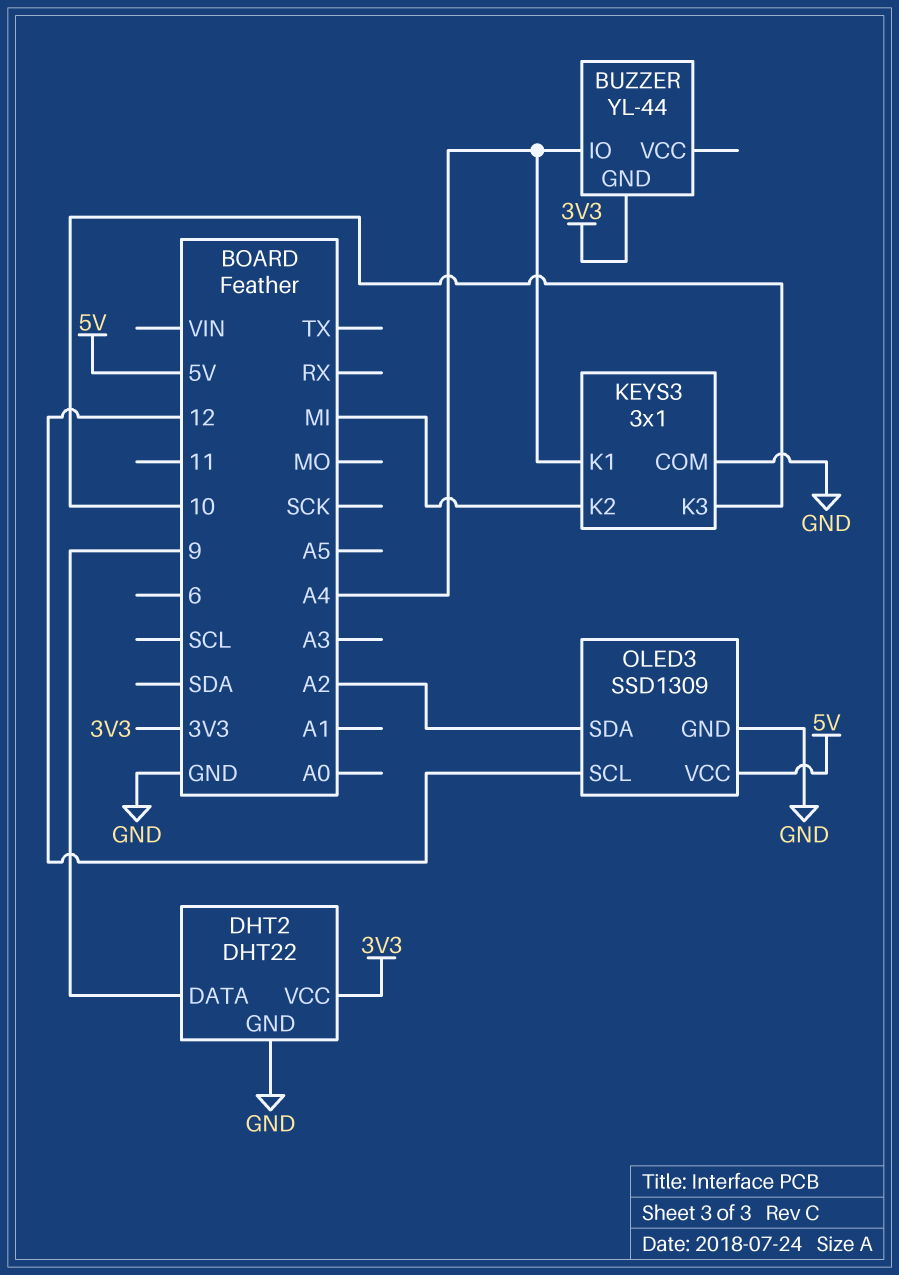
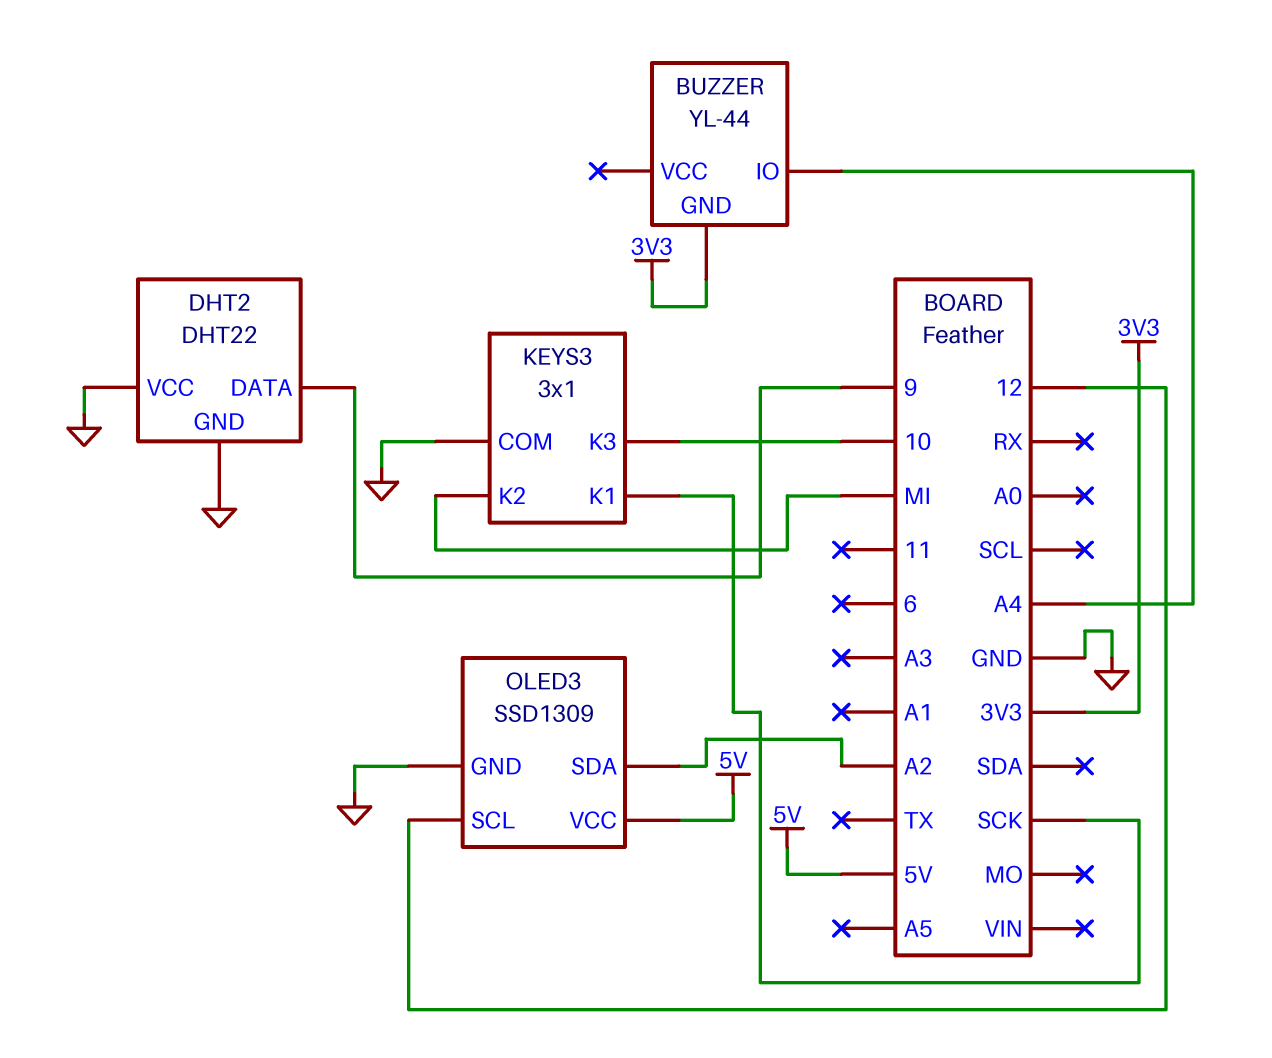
DHT2 pin VCC: 3V3 -> GND
KEYS3 pin K1: A4 -> SCK

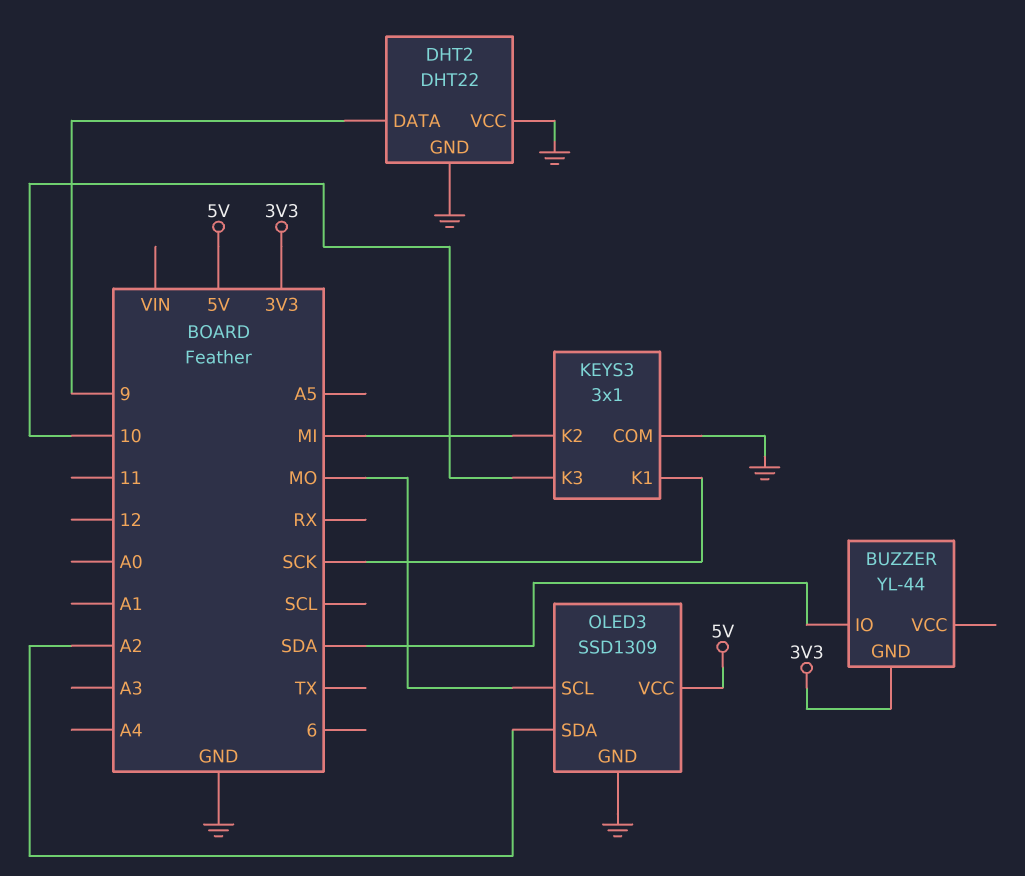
BUZZER pin IO: A4 -> SDA
OLED3 pin SCL: 12 -> MO

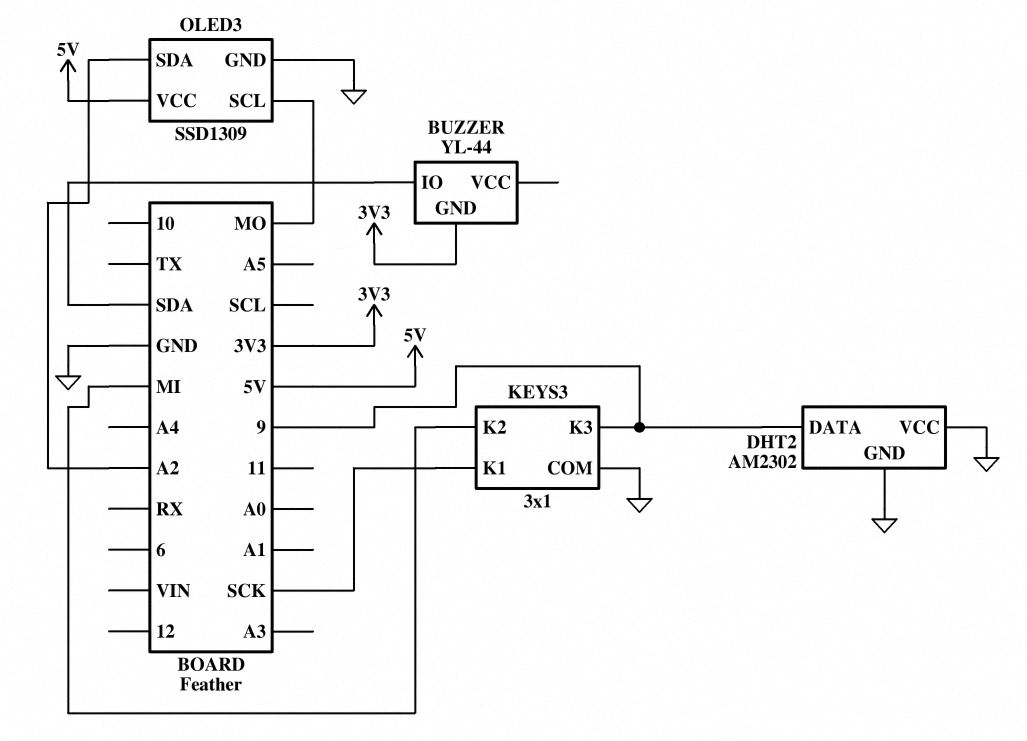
DHT2: DHT22 -> AM2302
KEYS3 pin K3: 10 -> 9

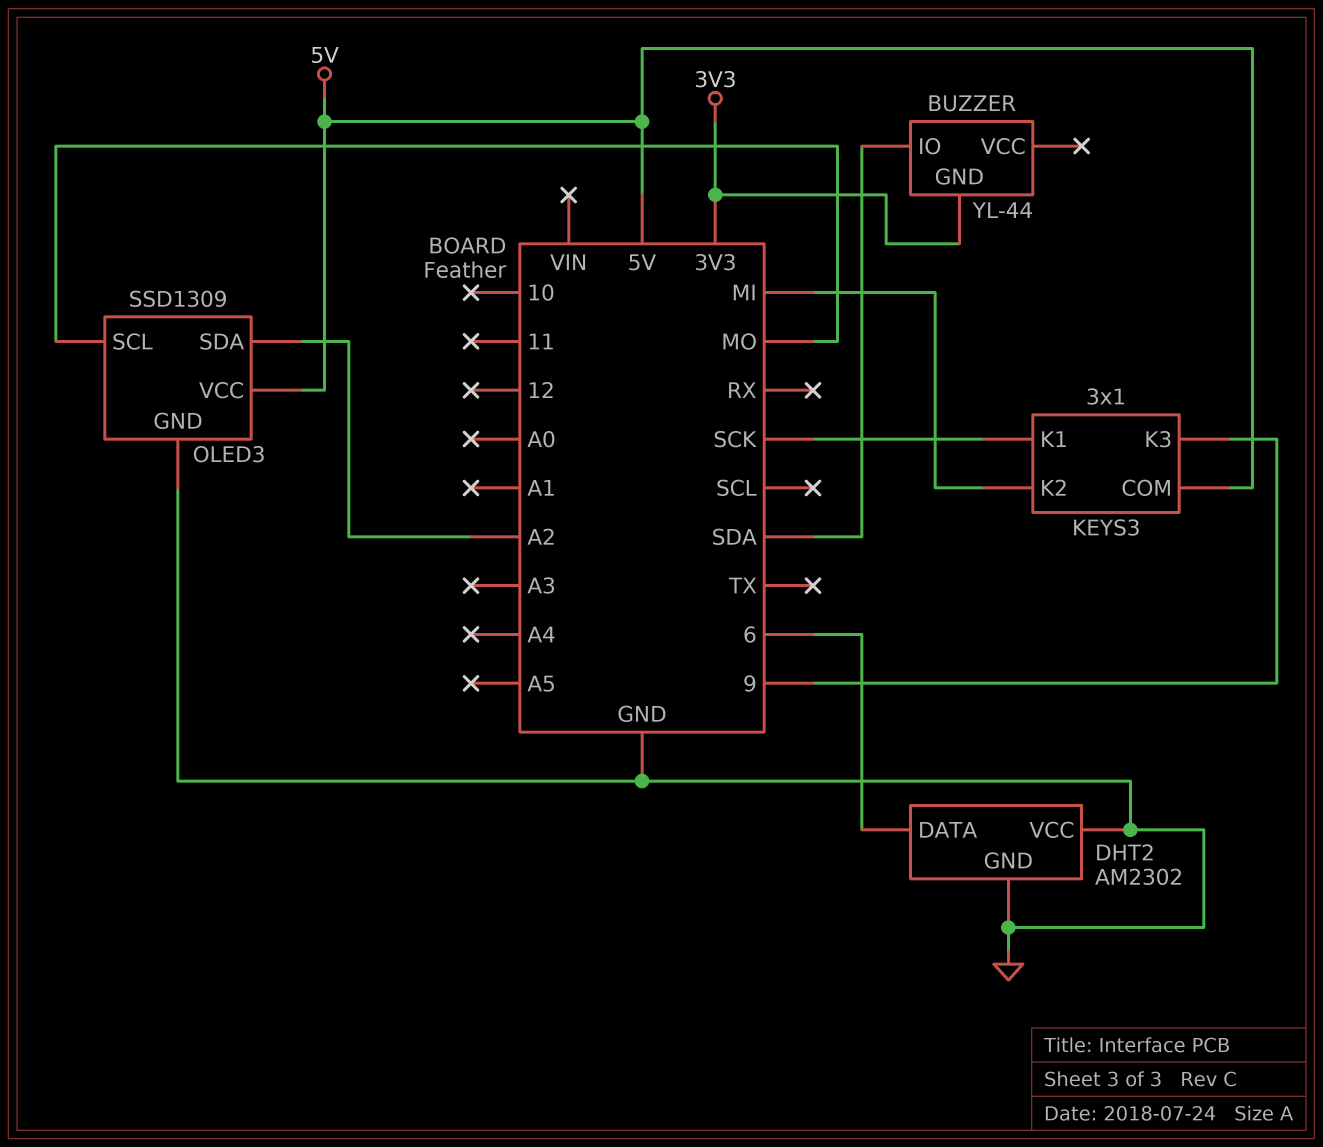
DHT2 pin DATA: 9 -> 6
KEYS3 pin COM: GND -> 5V

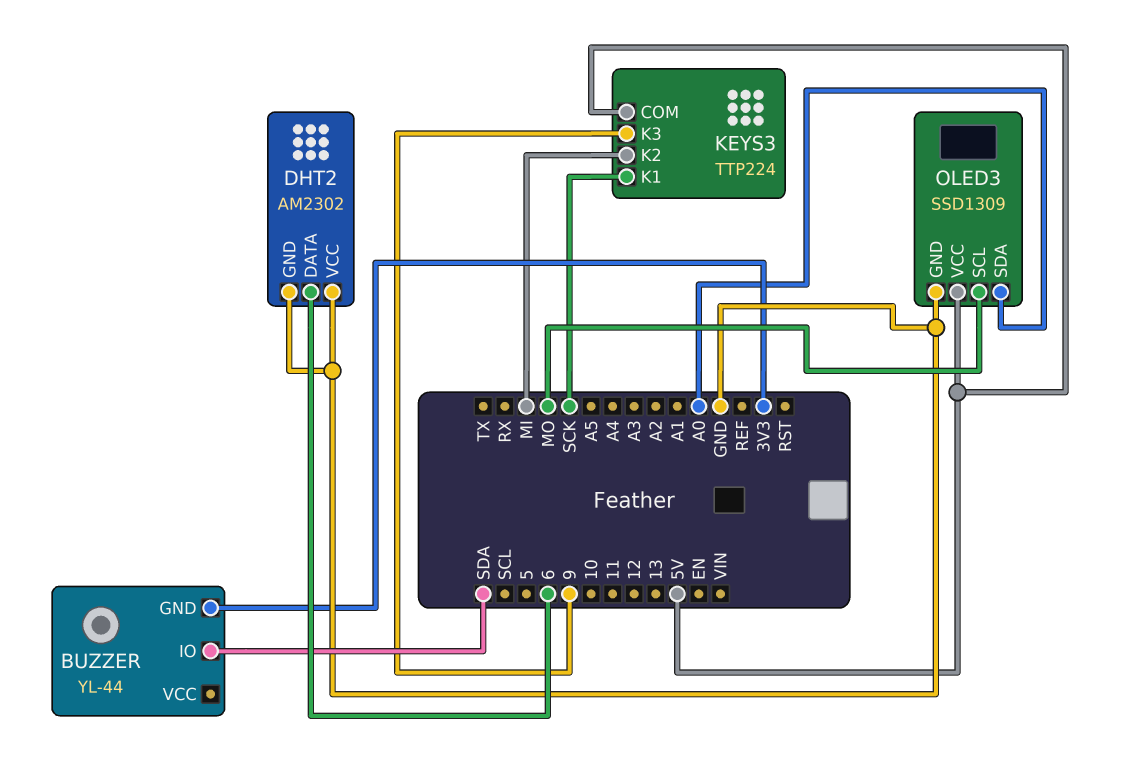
KEYS3: 3x1 -> TTP224
OLED3 pin SDA: A2 -> A0

